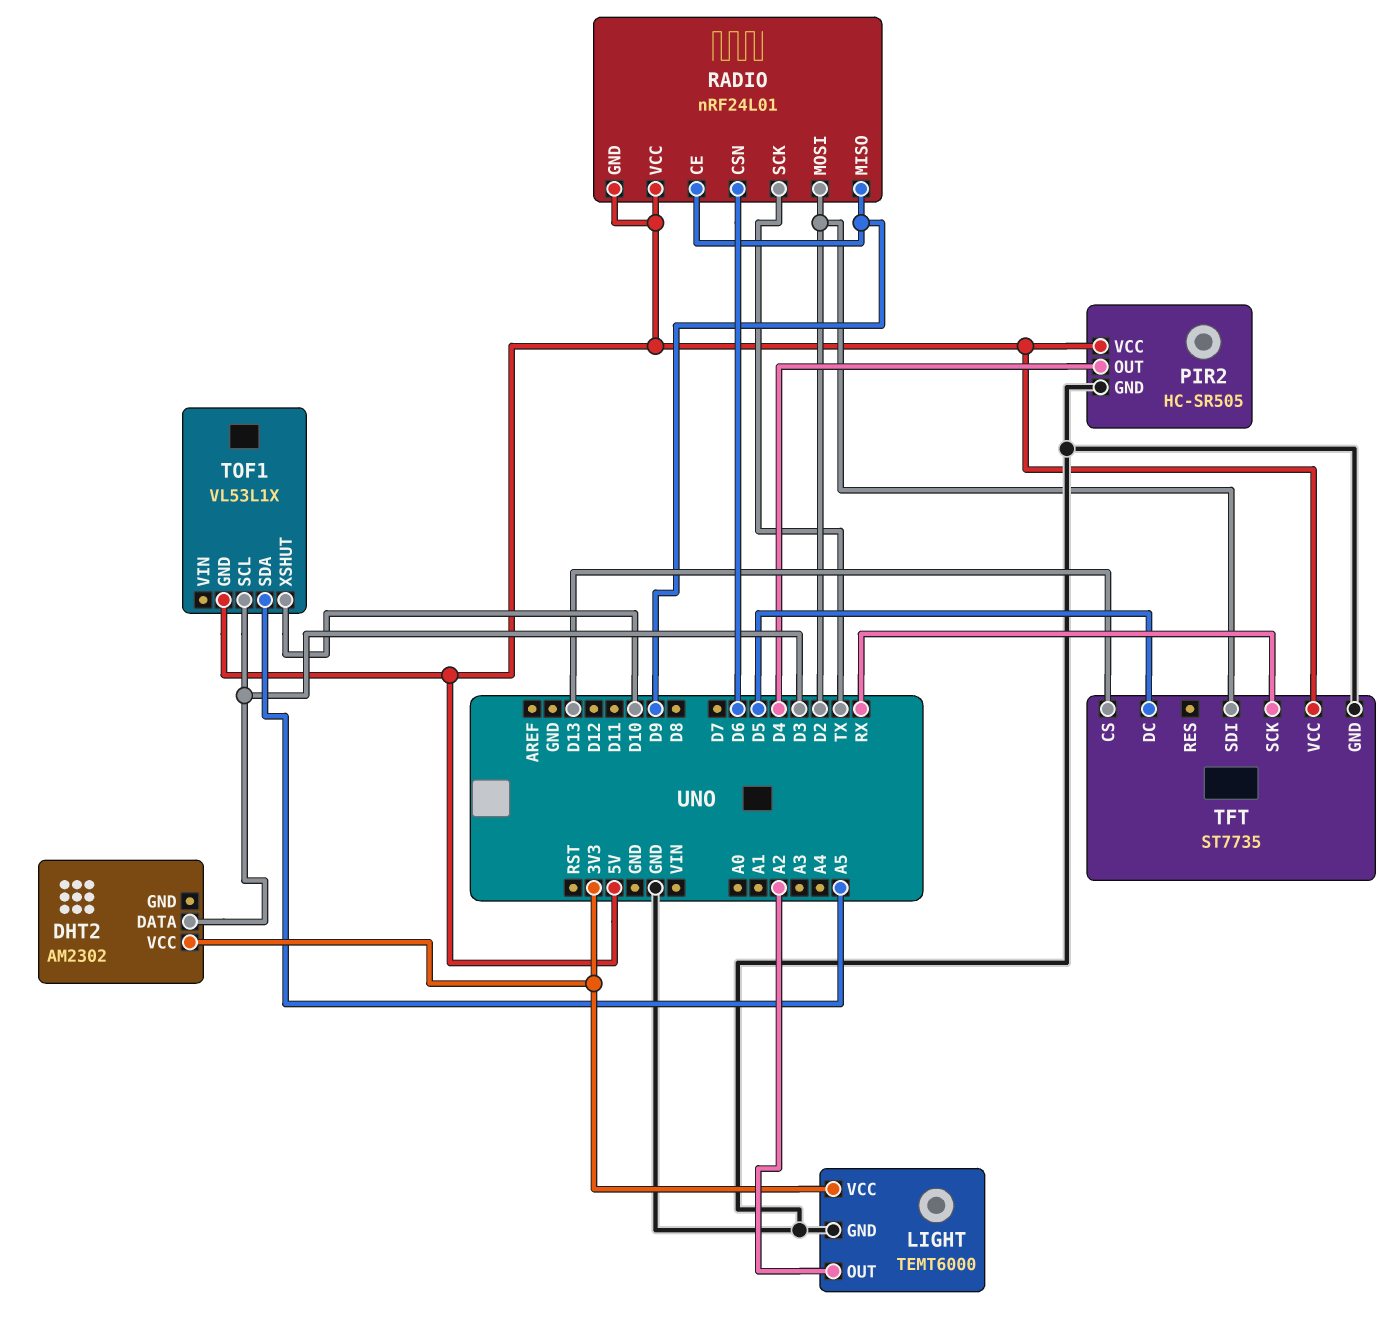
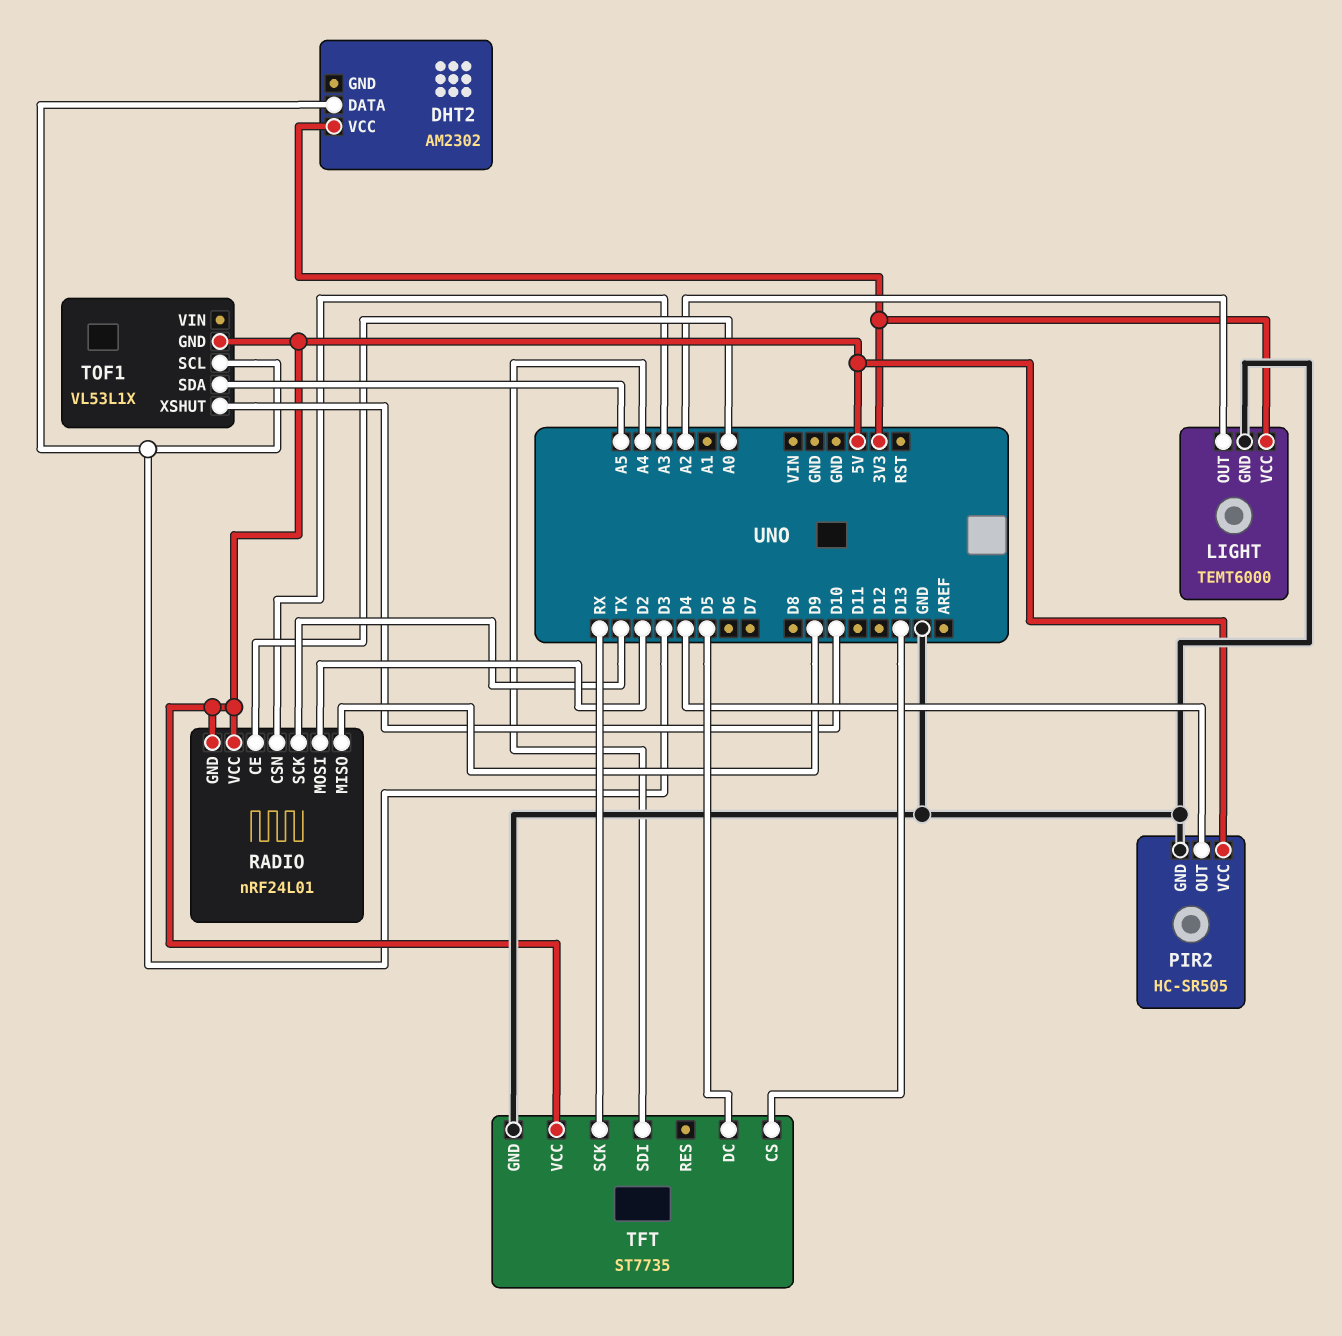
RADIO pin CE: D9 -> A0
RADIO pin CSN: D6 -> A3
TFT pin SDI: D2 -> A4

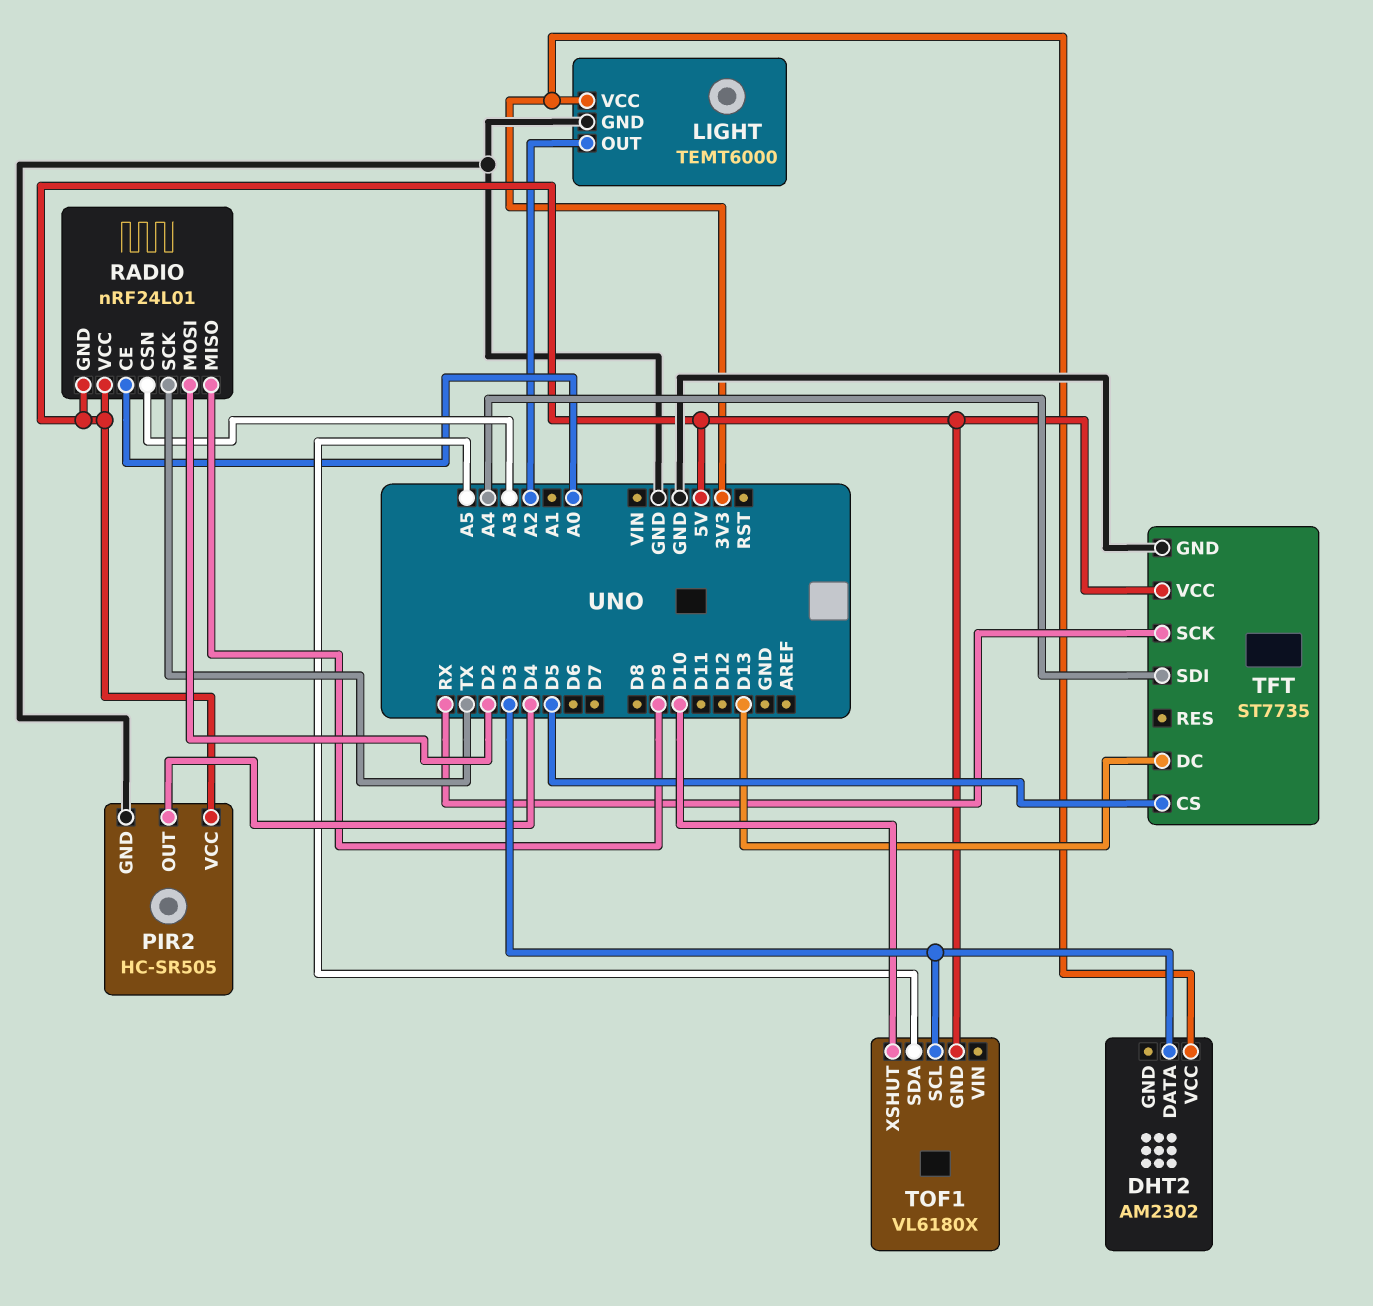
TFT pin CS: D13 -> D5
TFT pin DC: D5 -> D13
TOF1: VL53L1X -> VL6180X

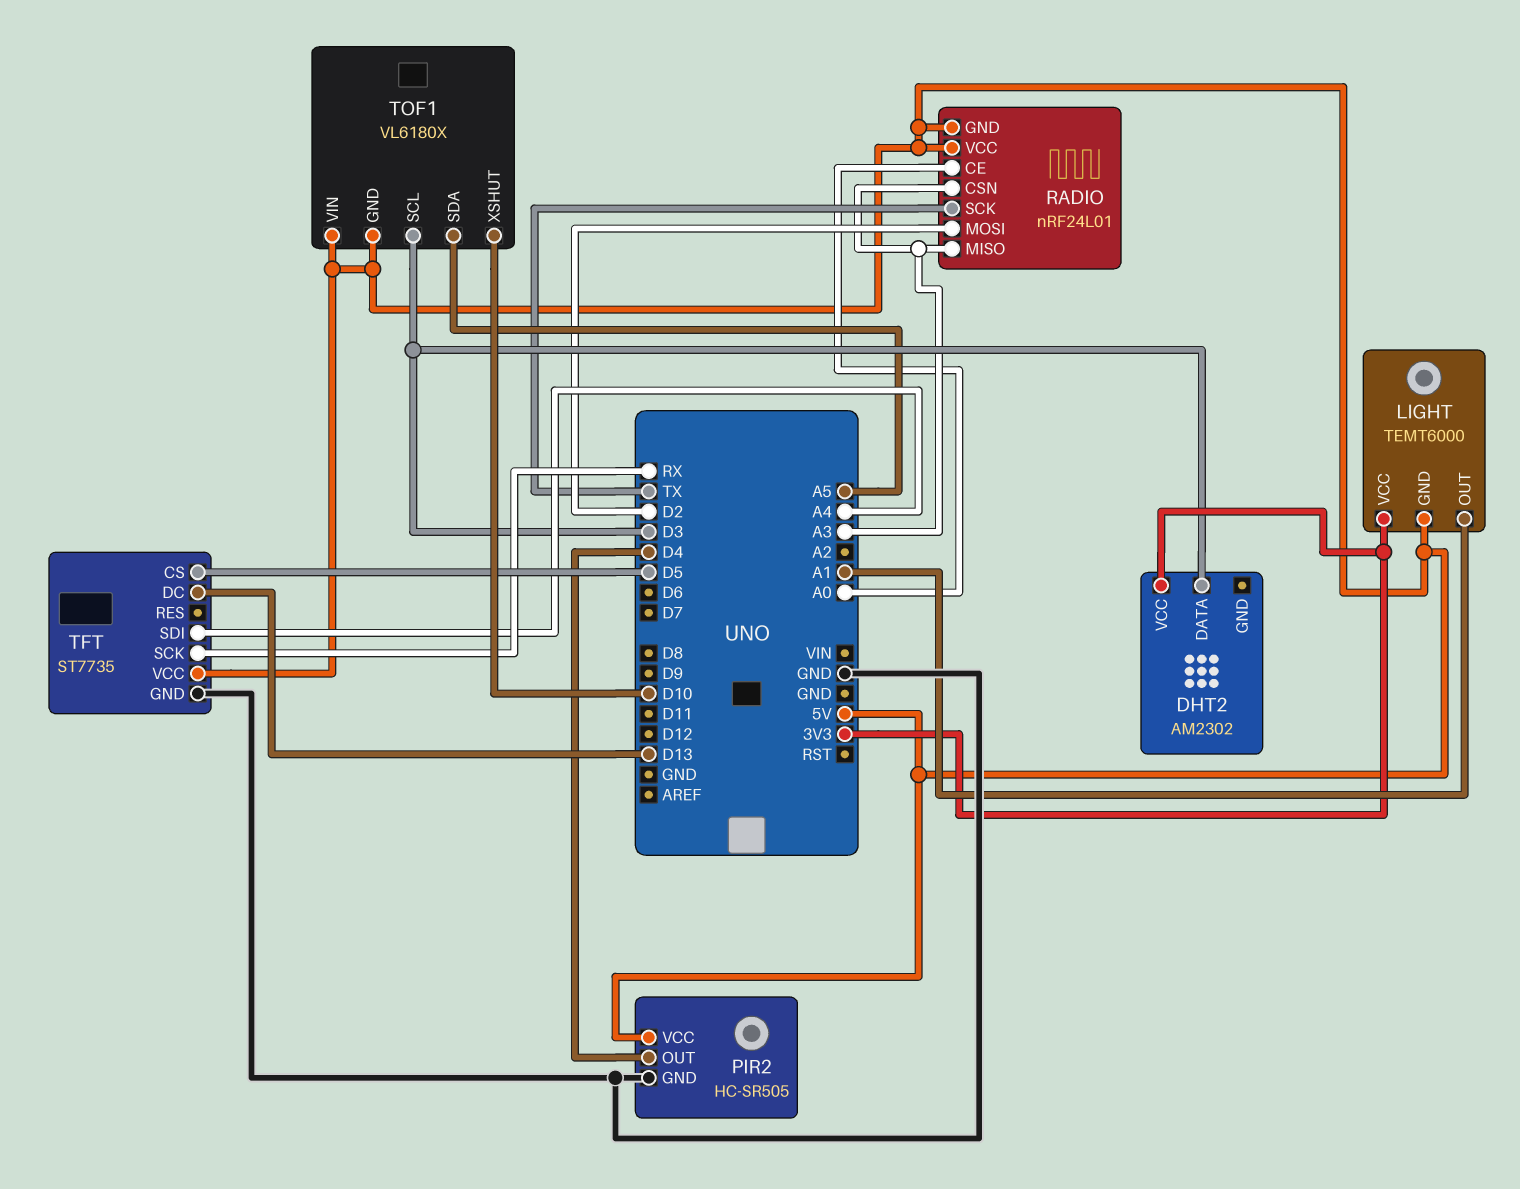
LIGHT pin GND: GND -> 5V
LIGHT pin OUT: A2 -> A1
RADIO pin MISO: D9 -> A3
TOF1 pin VIN: none -> 5V

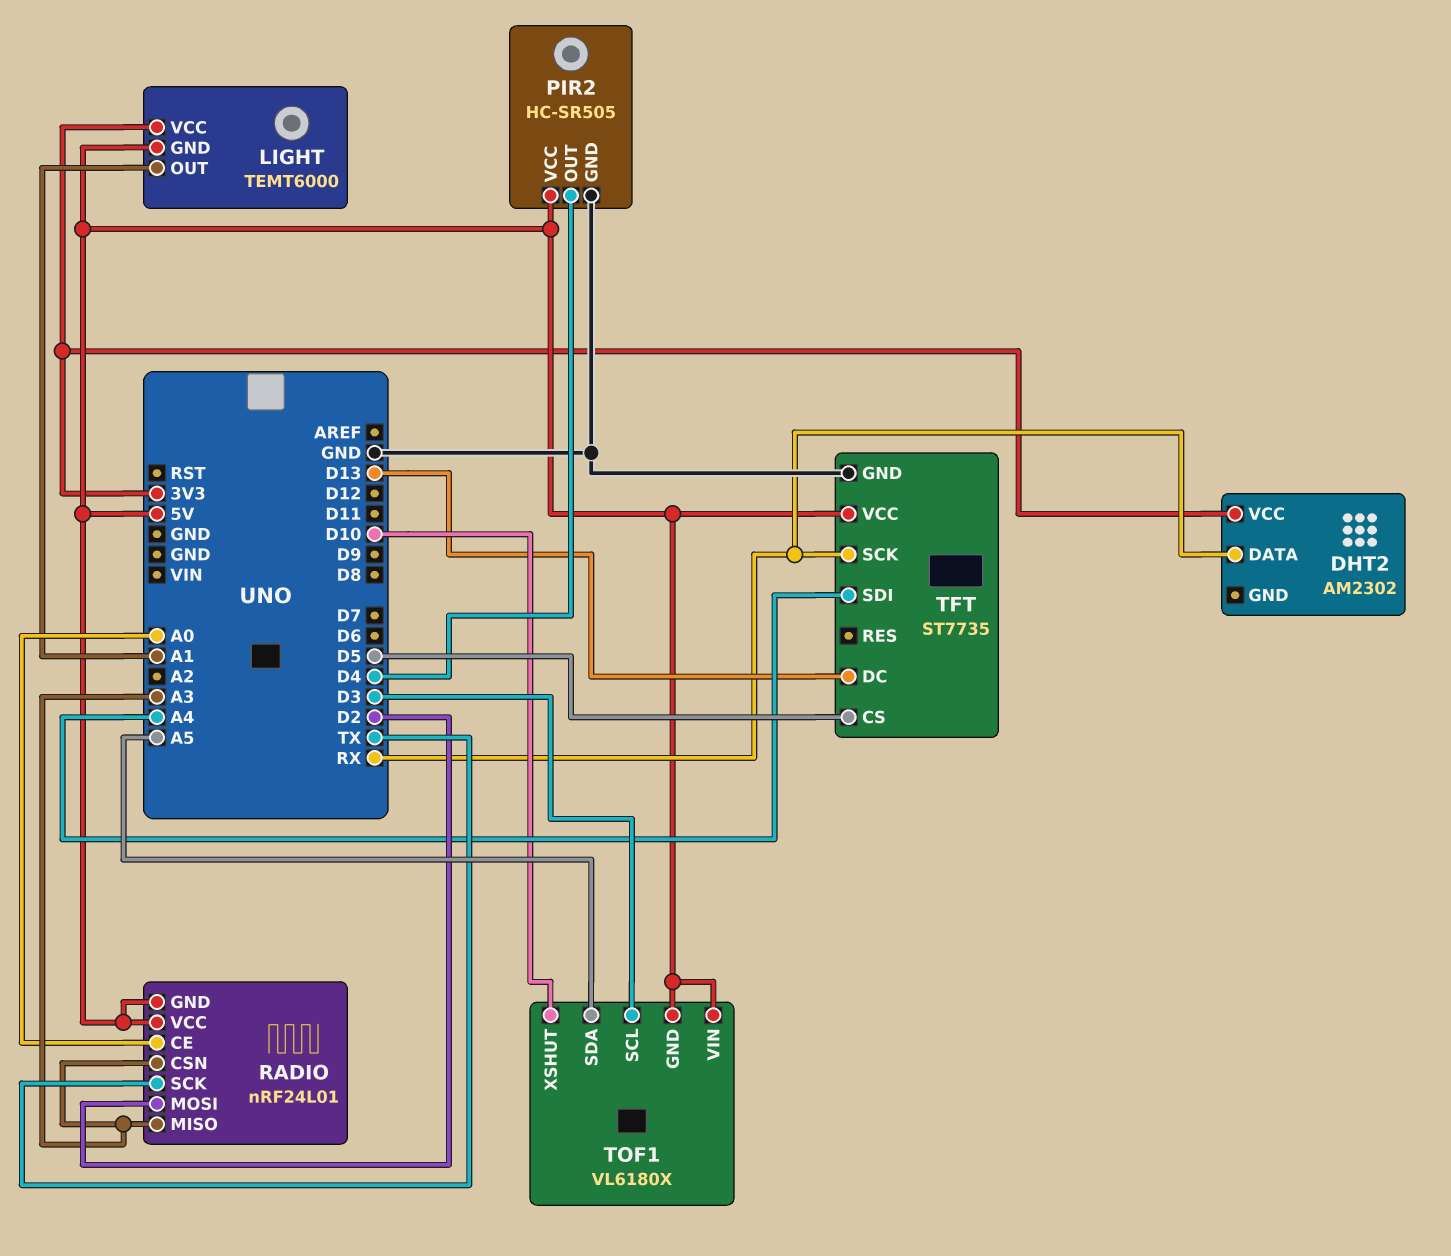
DHT2 pin DATA: D3 -> RX

